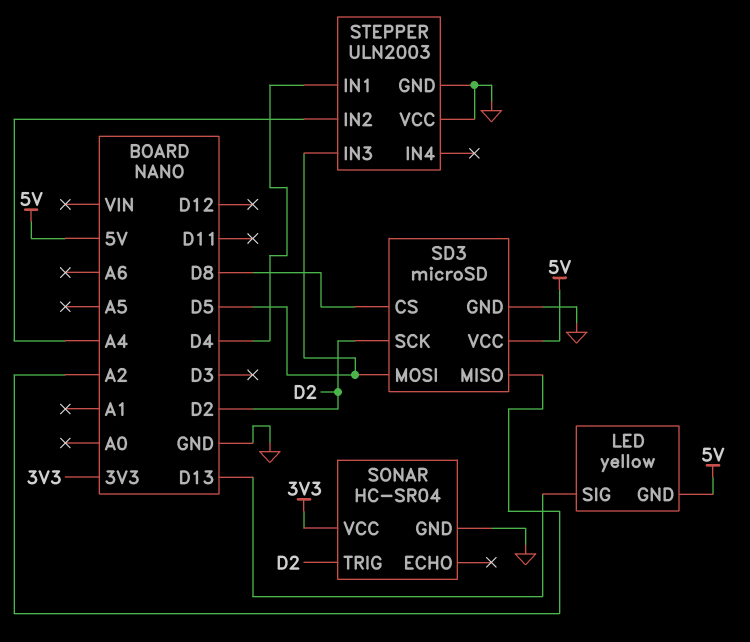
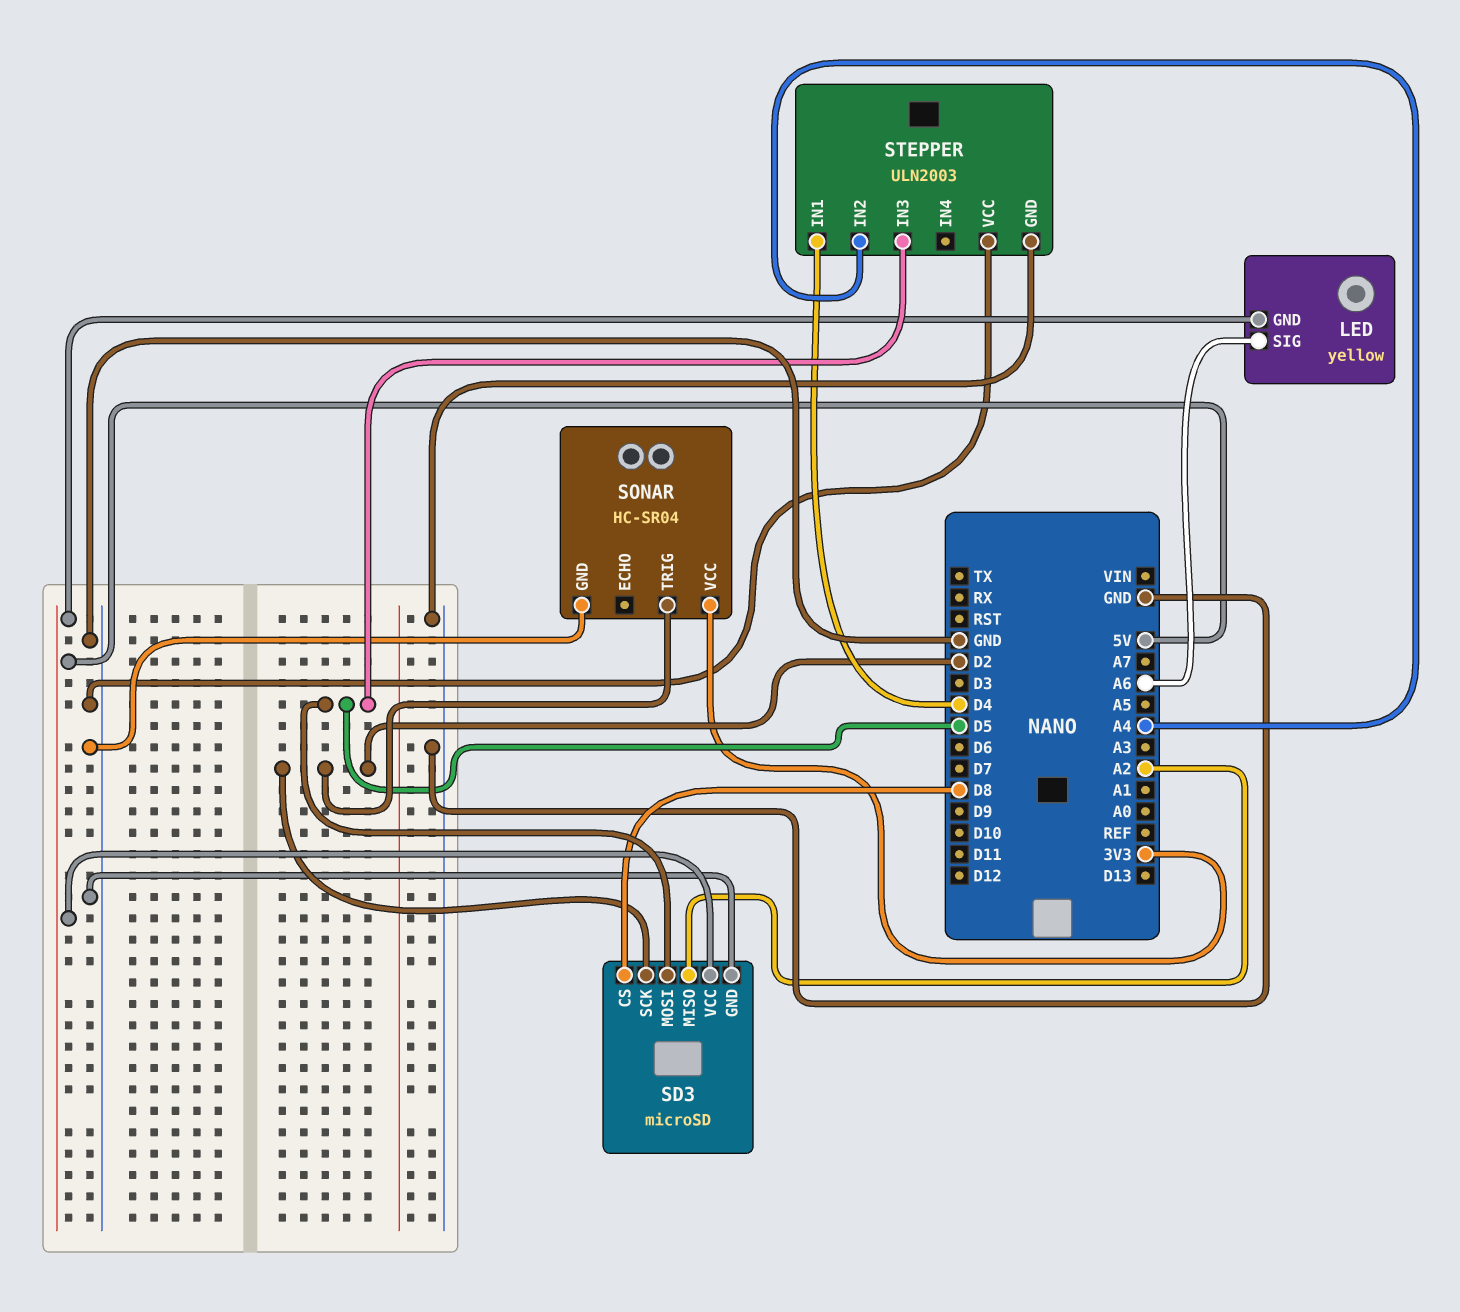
LED pin SIG: D13 -> A6

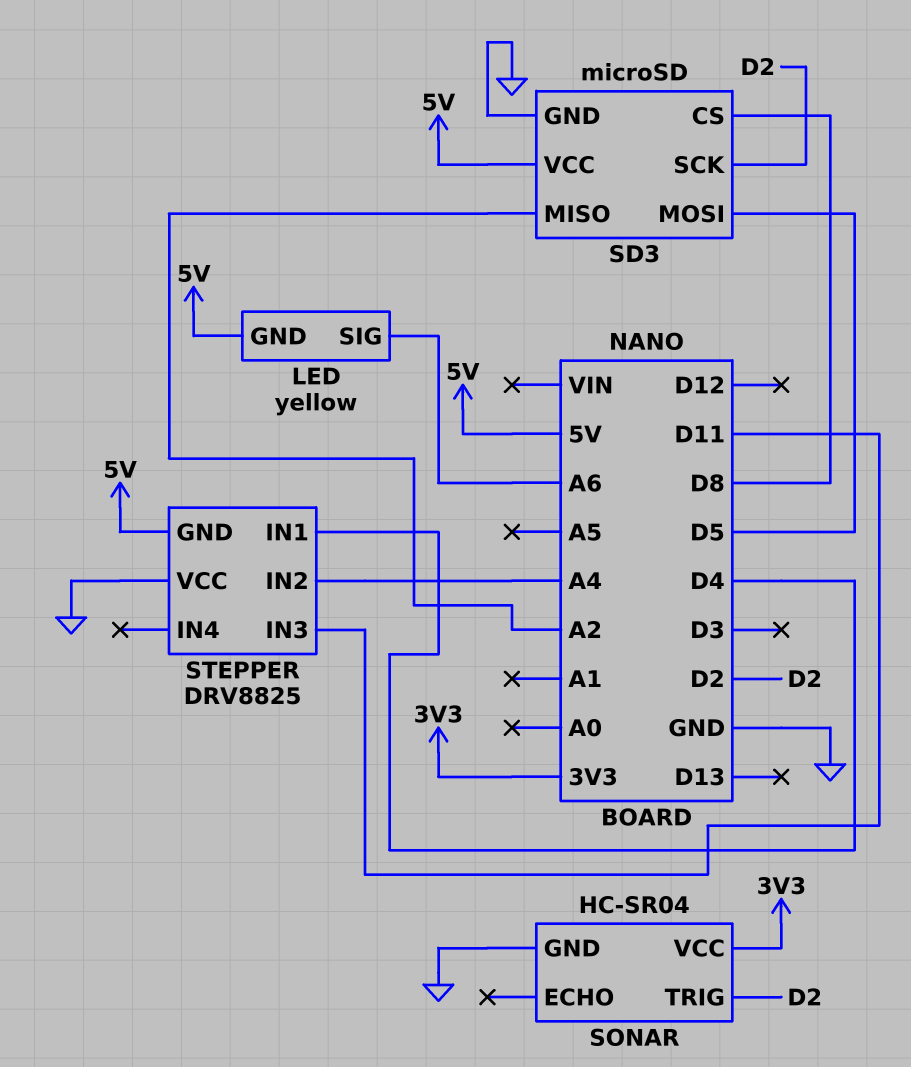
STEPPER: ULN2003 -> DRV8825
STEPPER pin GND: GND -> 5V
STEPPER pin IN3: D5 -> D11

